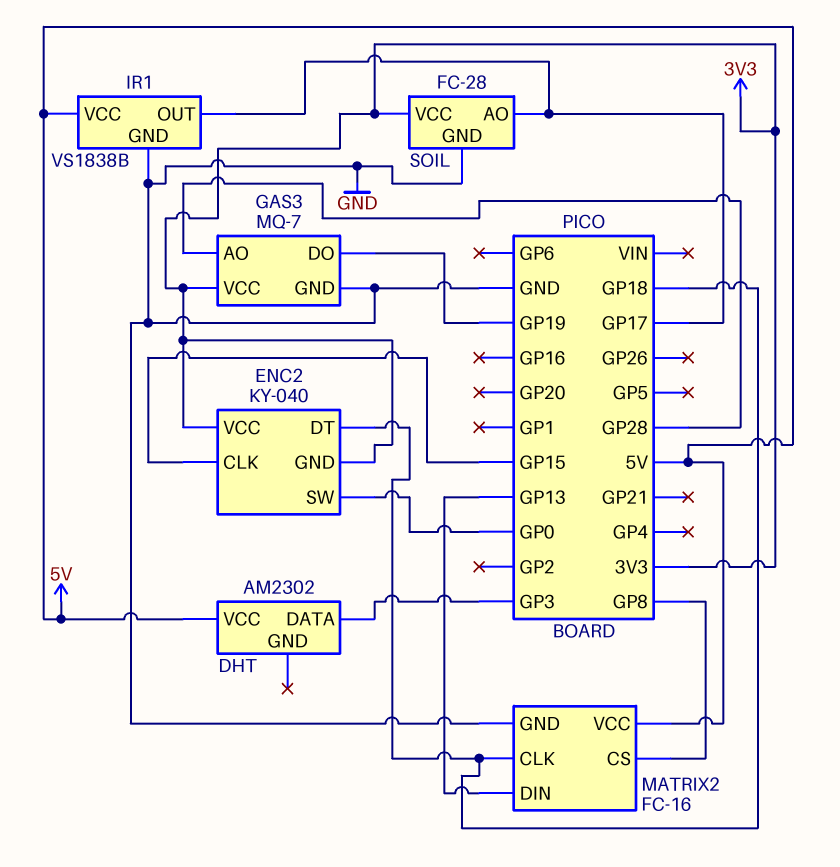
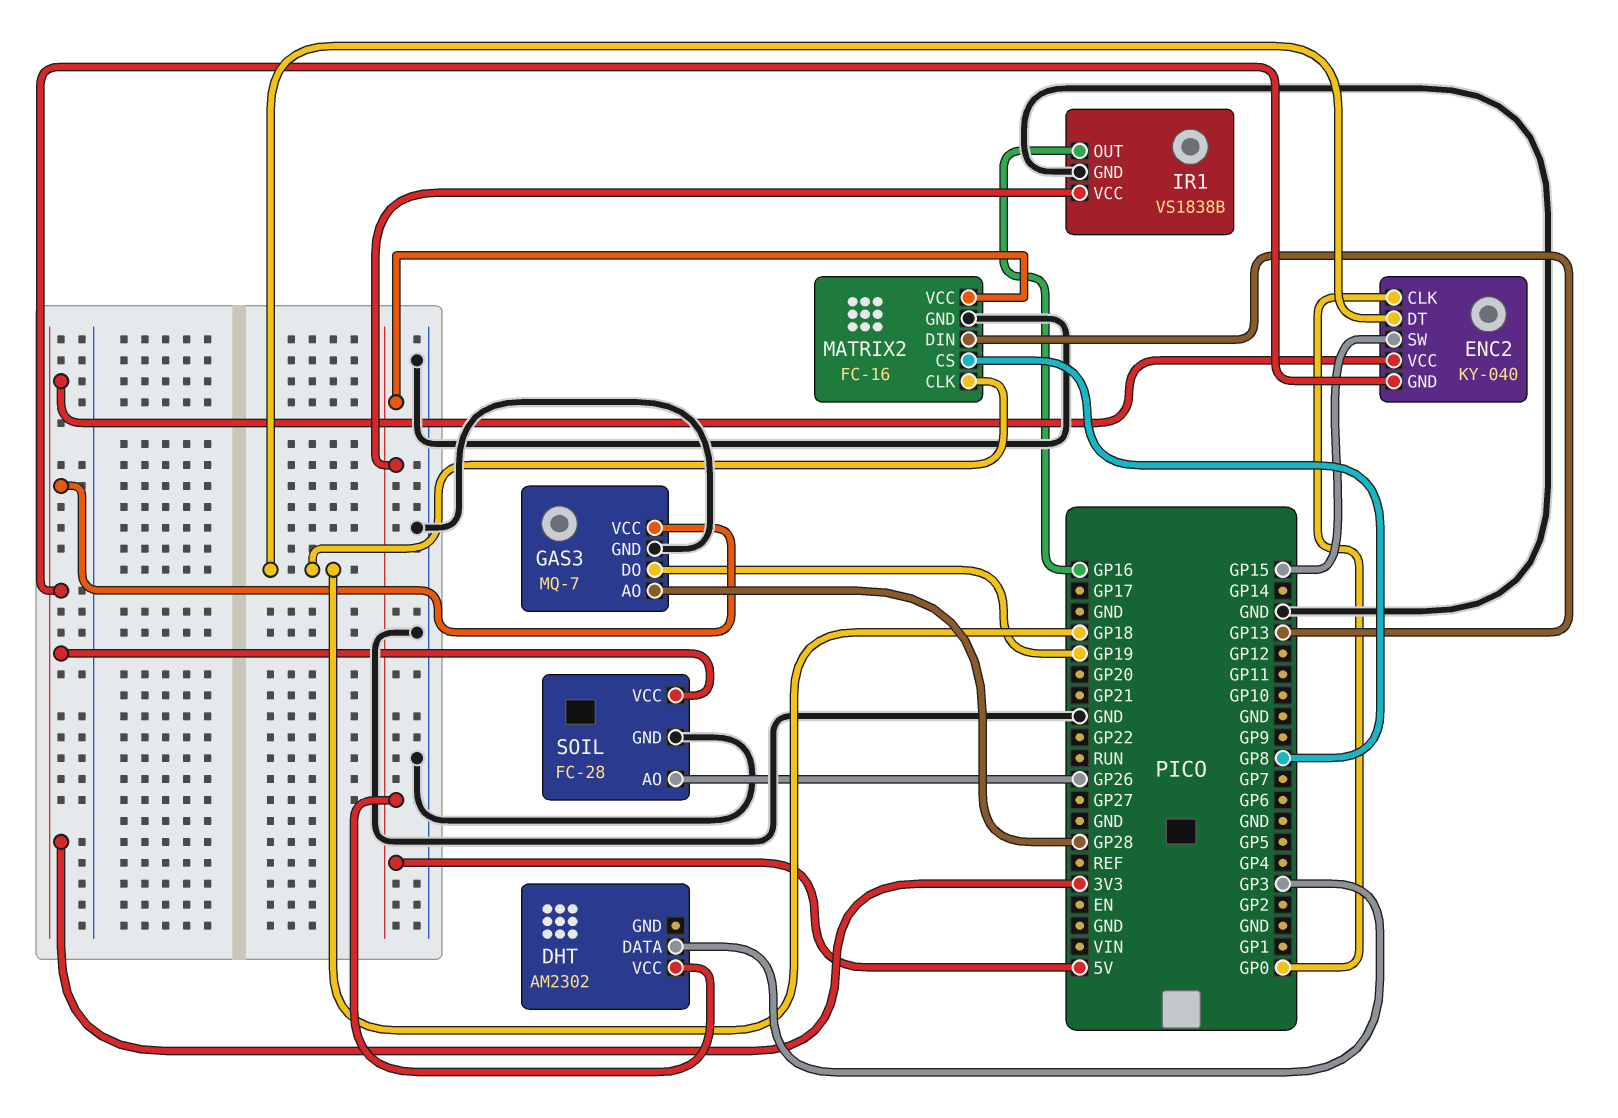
ENC2 pin CLK: GP15 -> GP0
ENC2 pin SW: GP0 -> GP15
IR1 pin OUT: GP17 -> GP16
SOIL pin AO: GP17 -> GP26

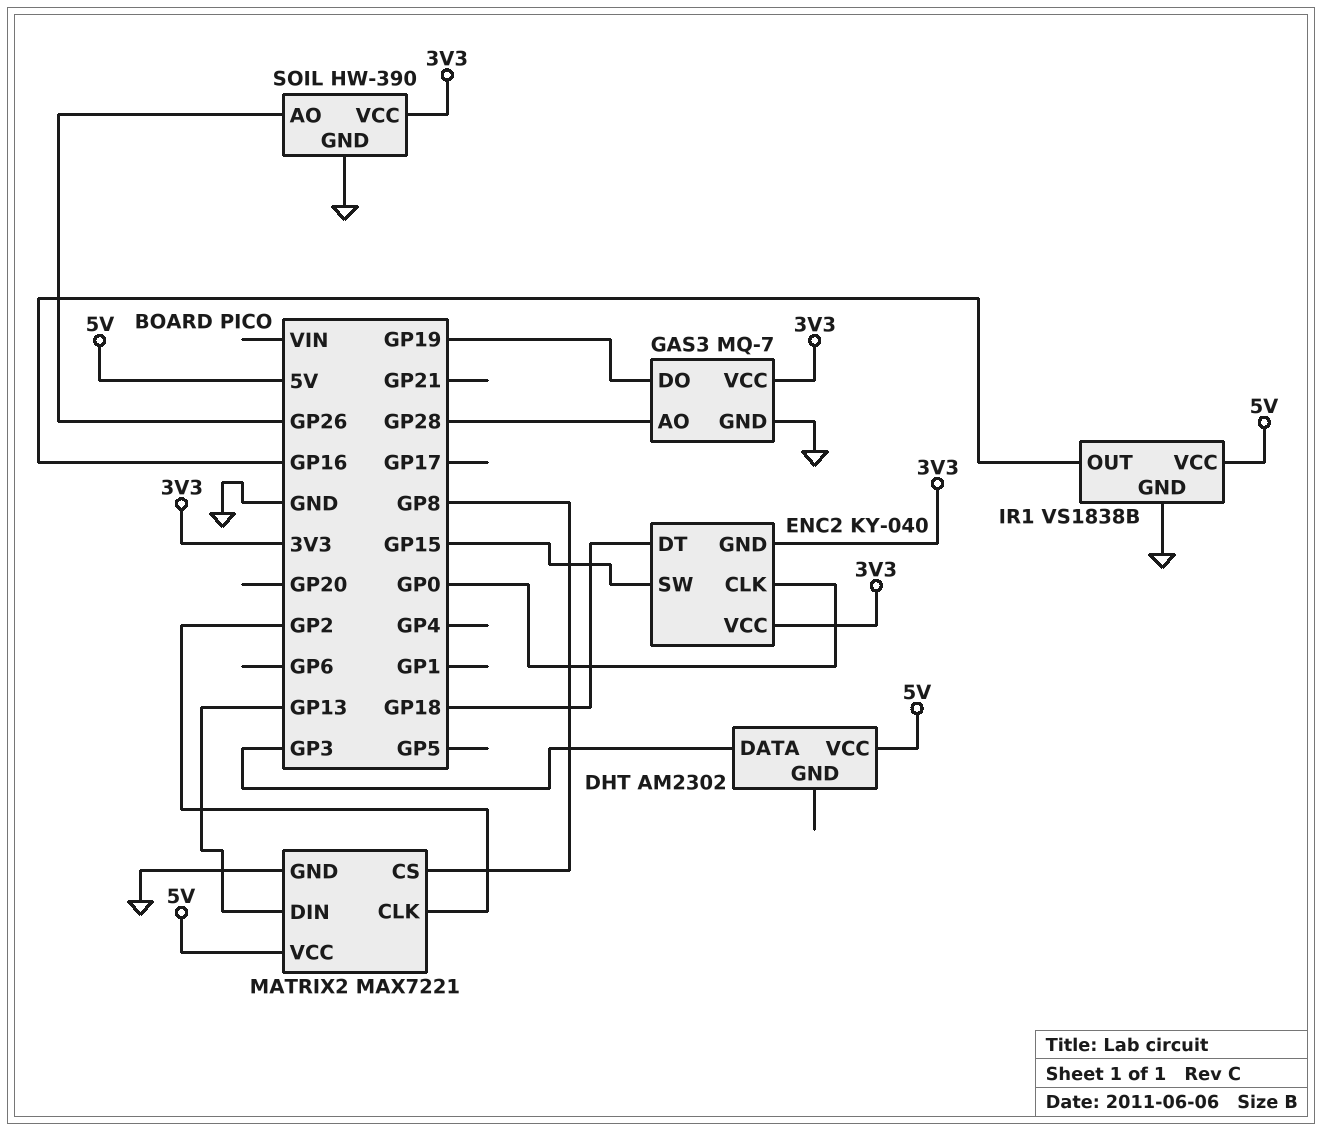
MATRIX2: FC-16 -> MAX7221
MATRIX2 pin CLK: GP18 -> GP2
SOIL: FC-28 -> HW-390

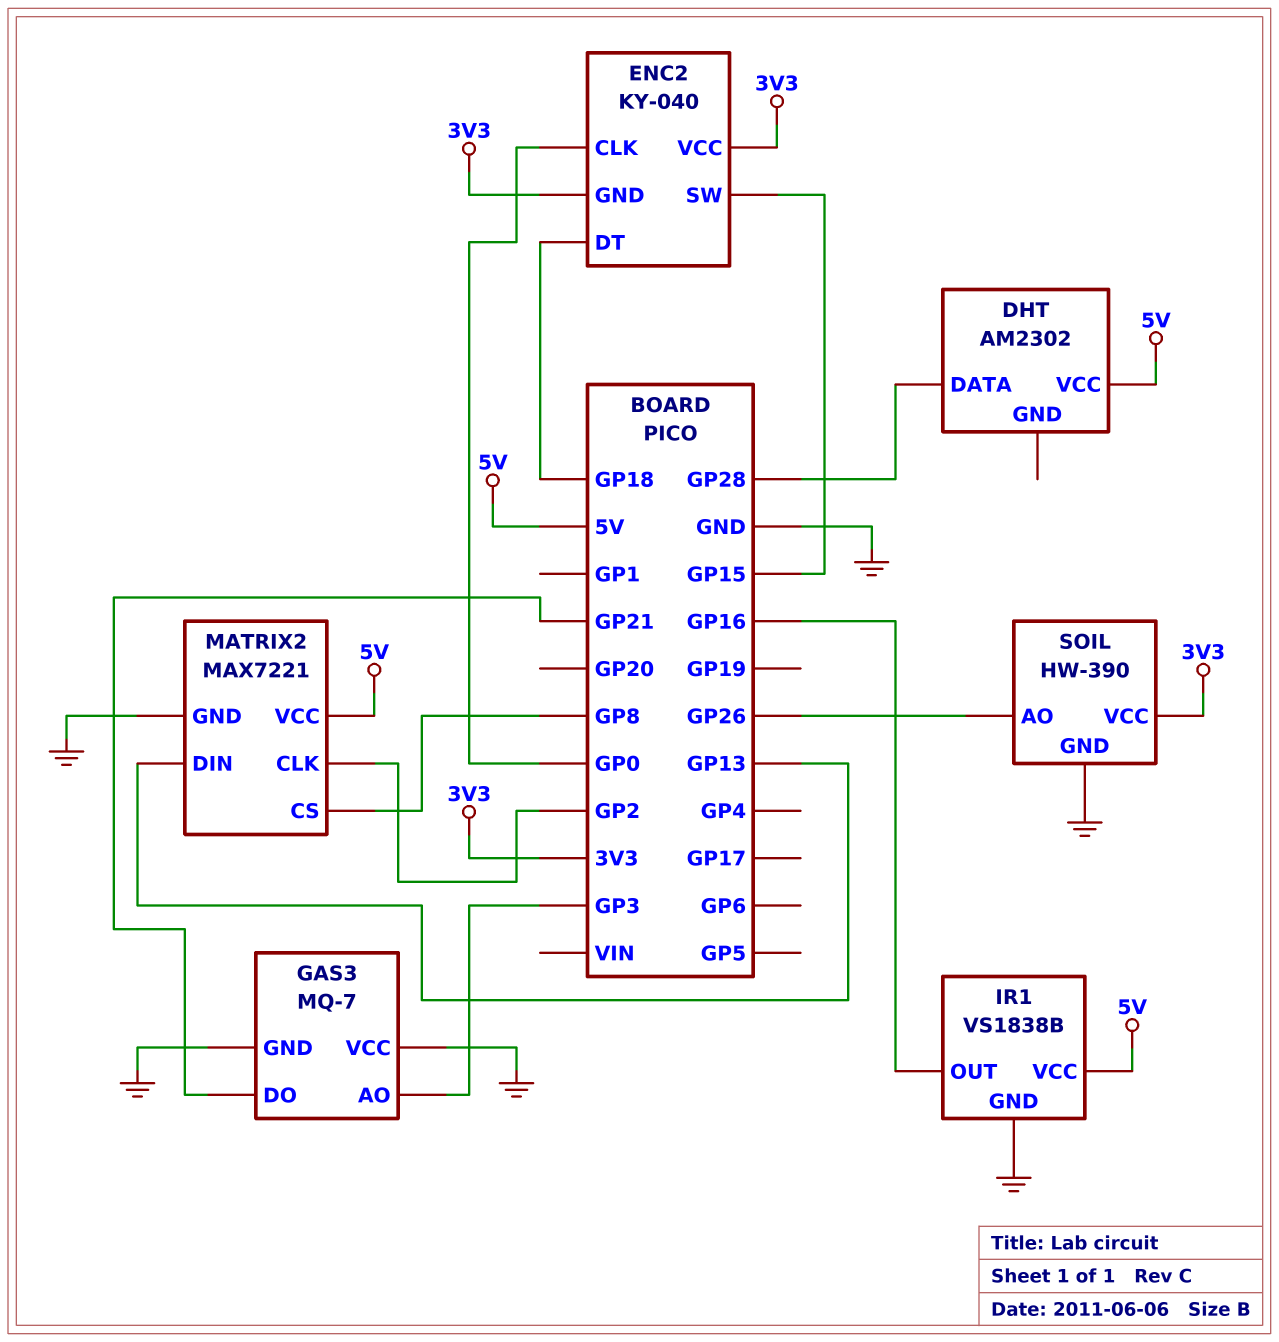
DHT pin DATA: GP3 -> GP28
GAS3 pin AO: GP28 -> GP3
GAS3 pin DO: GP19 -> GP21
GAS3 pin VCC: 3V3 -> GND

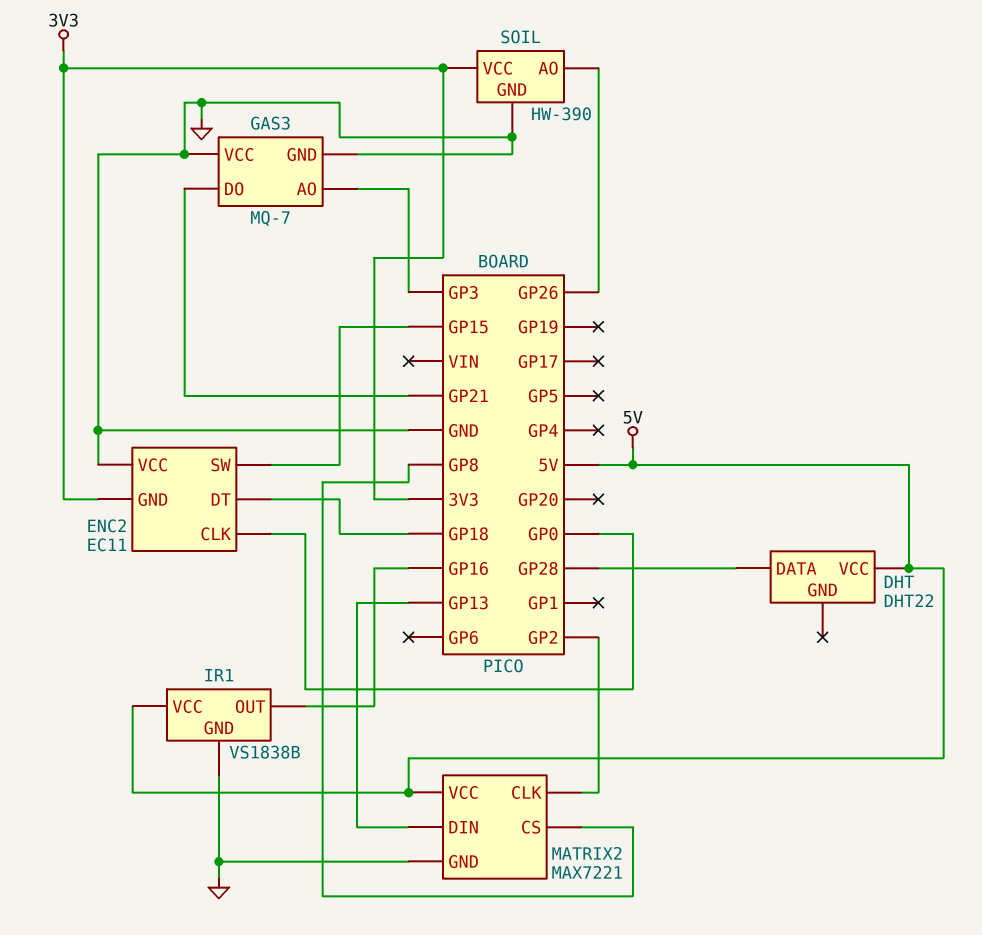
DHT: AM2302 -> DHT22
ENC2: KY-040 -> EC11
ENC2 pin VCC: 3V3 -> GND

